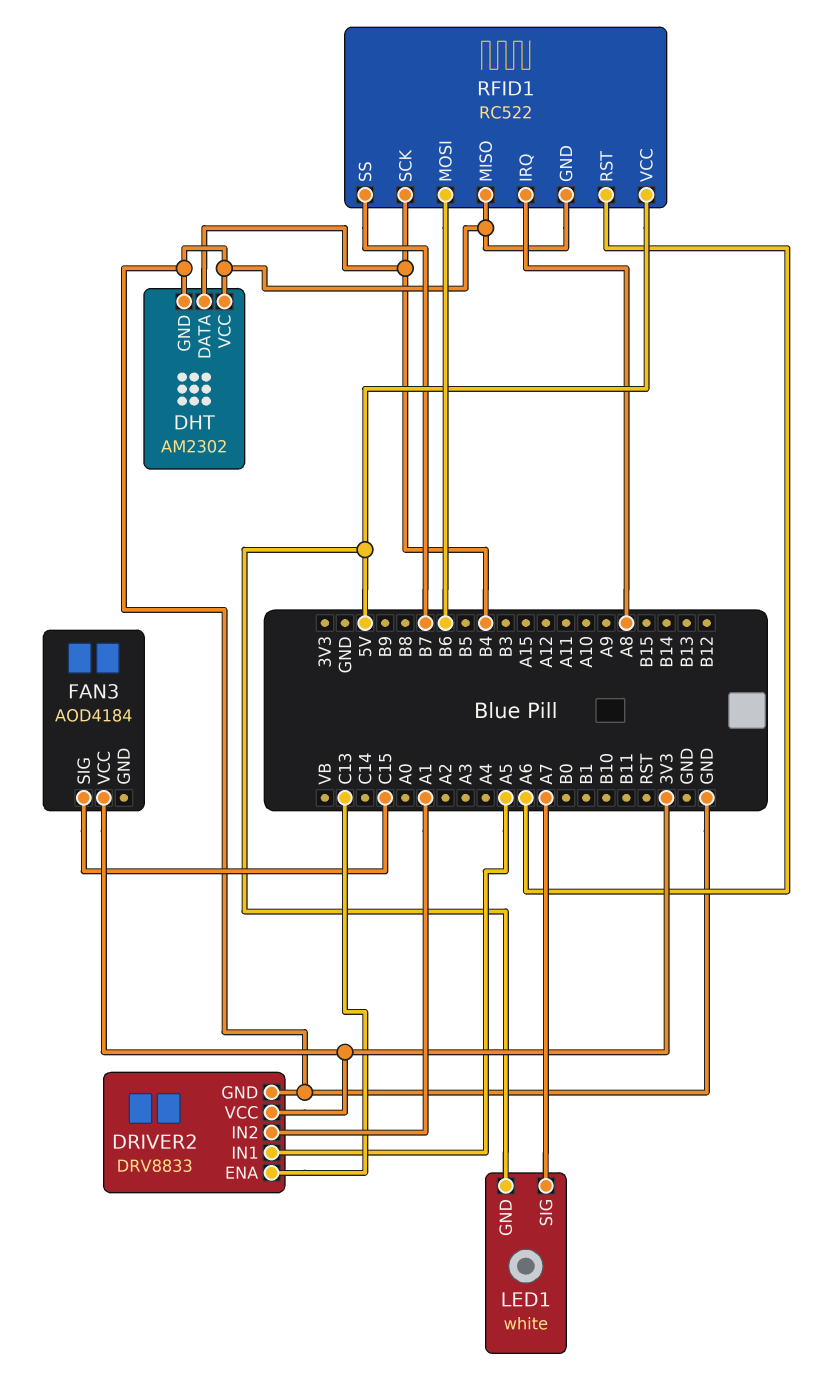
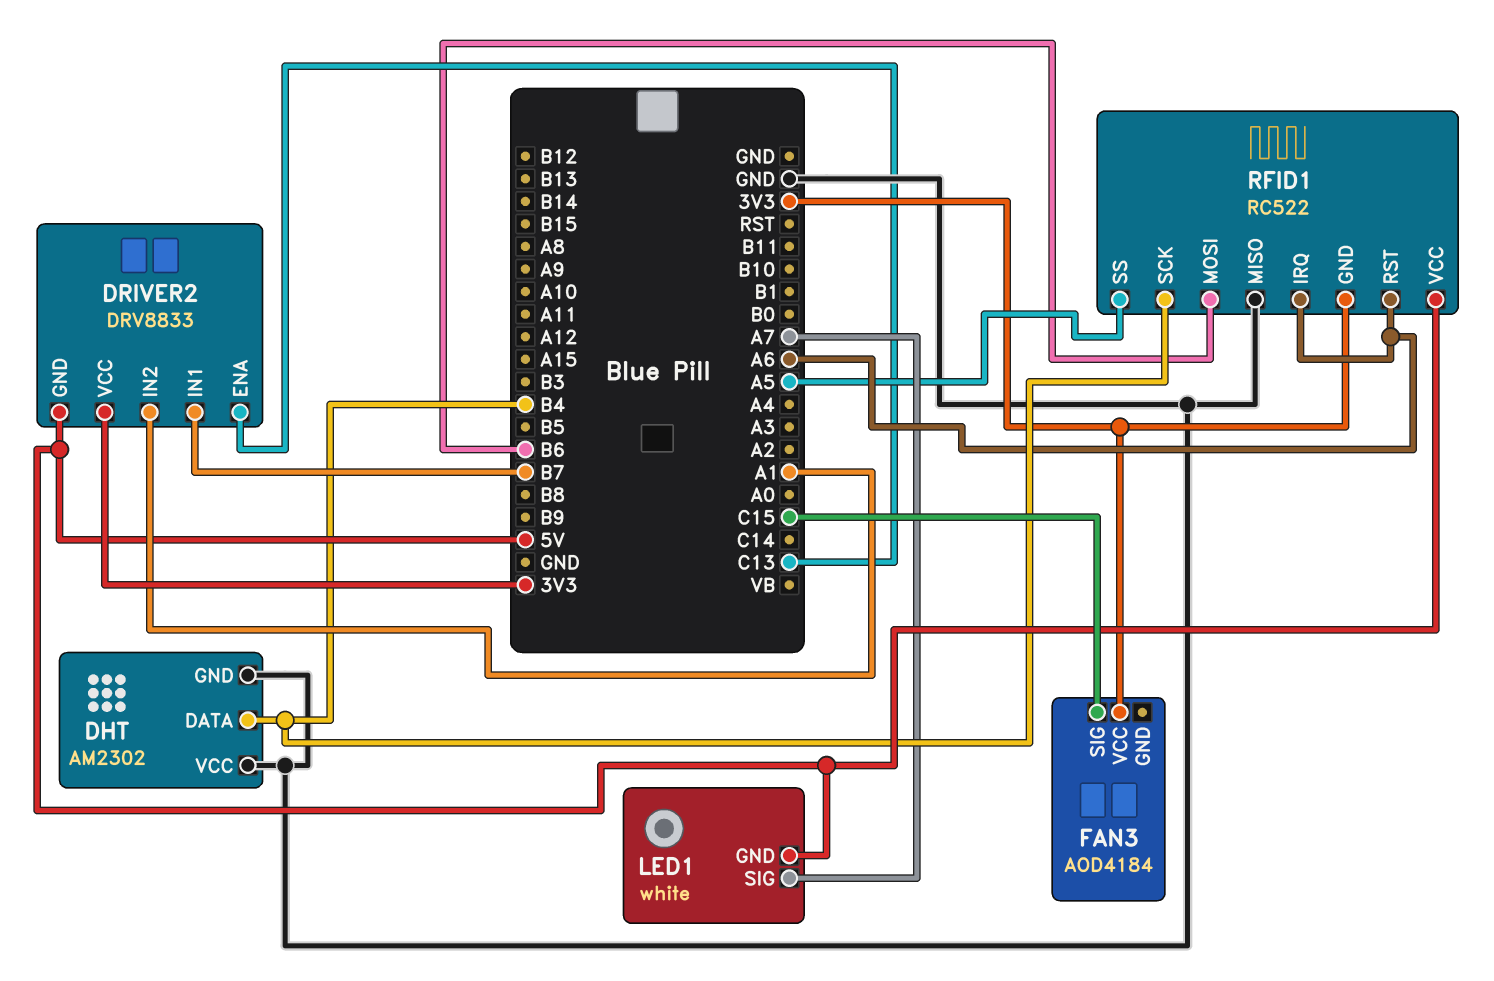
DRIVER2 pin GND: GND -> 5V
DRIVER2 pin IN1: A5 -> B7
RFID1 pin GND: GND -> 3V3
RFID1 pin IRQ: A8 -> A6
RFID1 pin SS: B7 -> A5

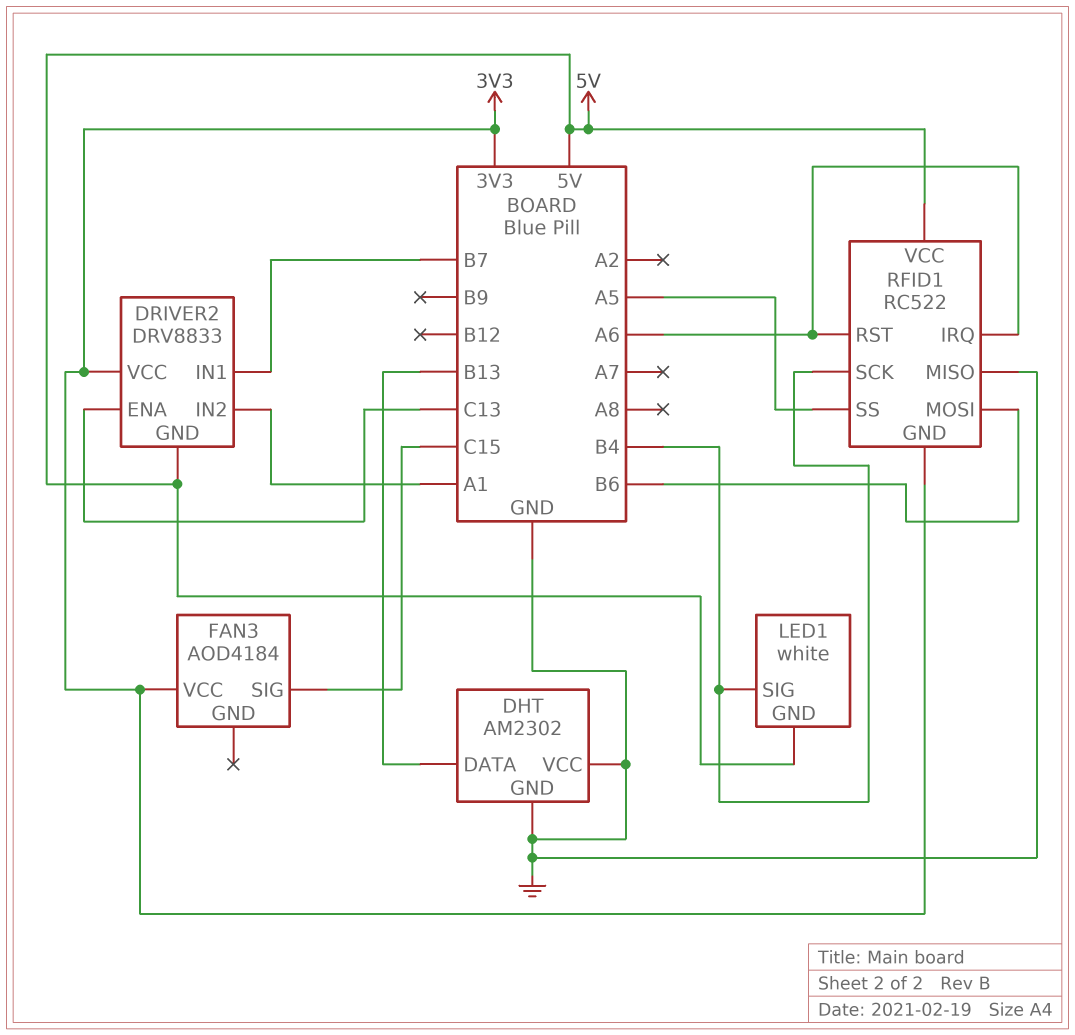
DHT pin DATA: B4 -> B13
LED1 pin SIG: A7 -> B4

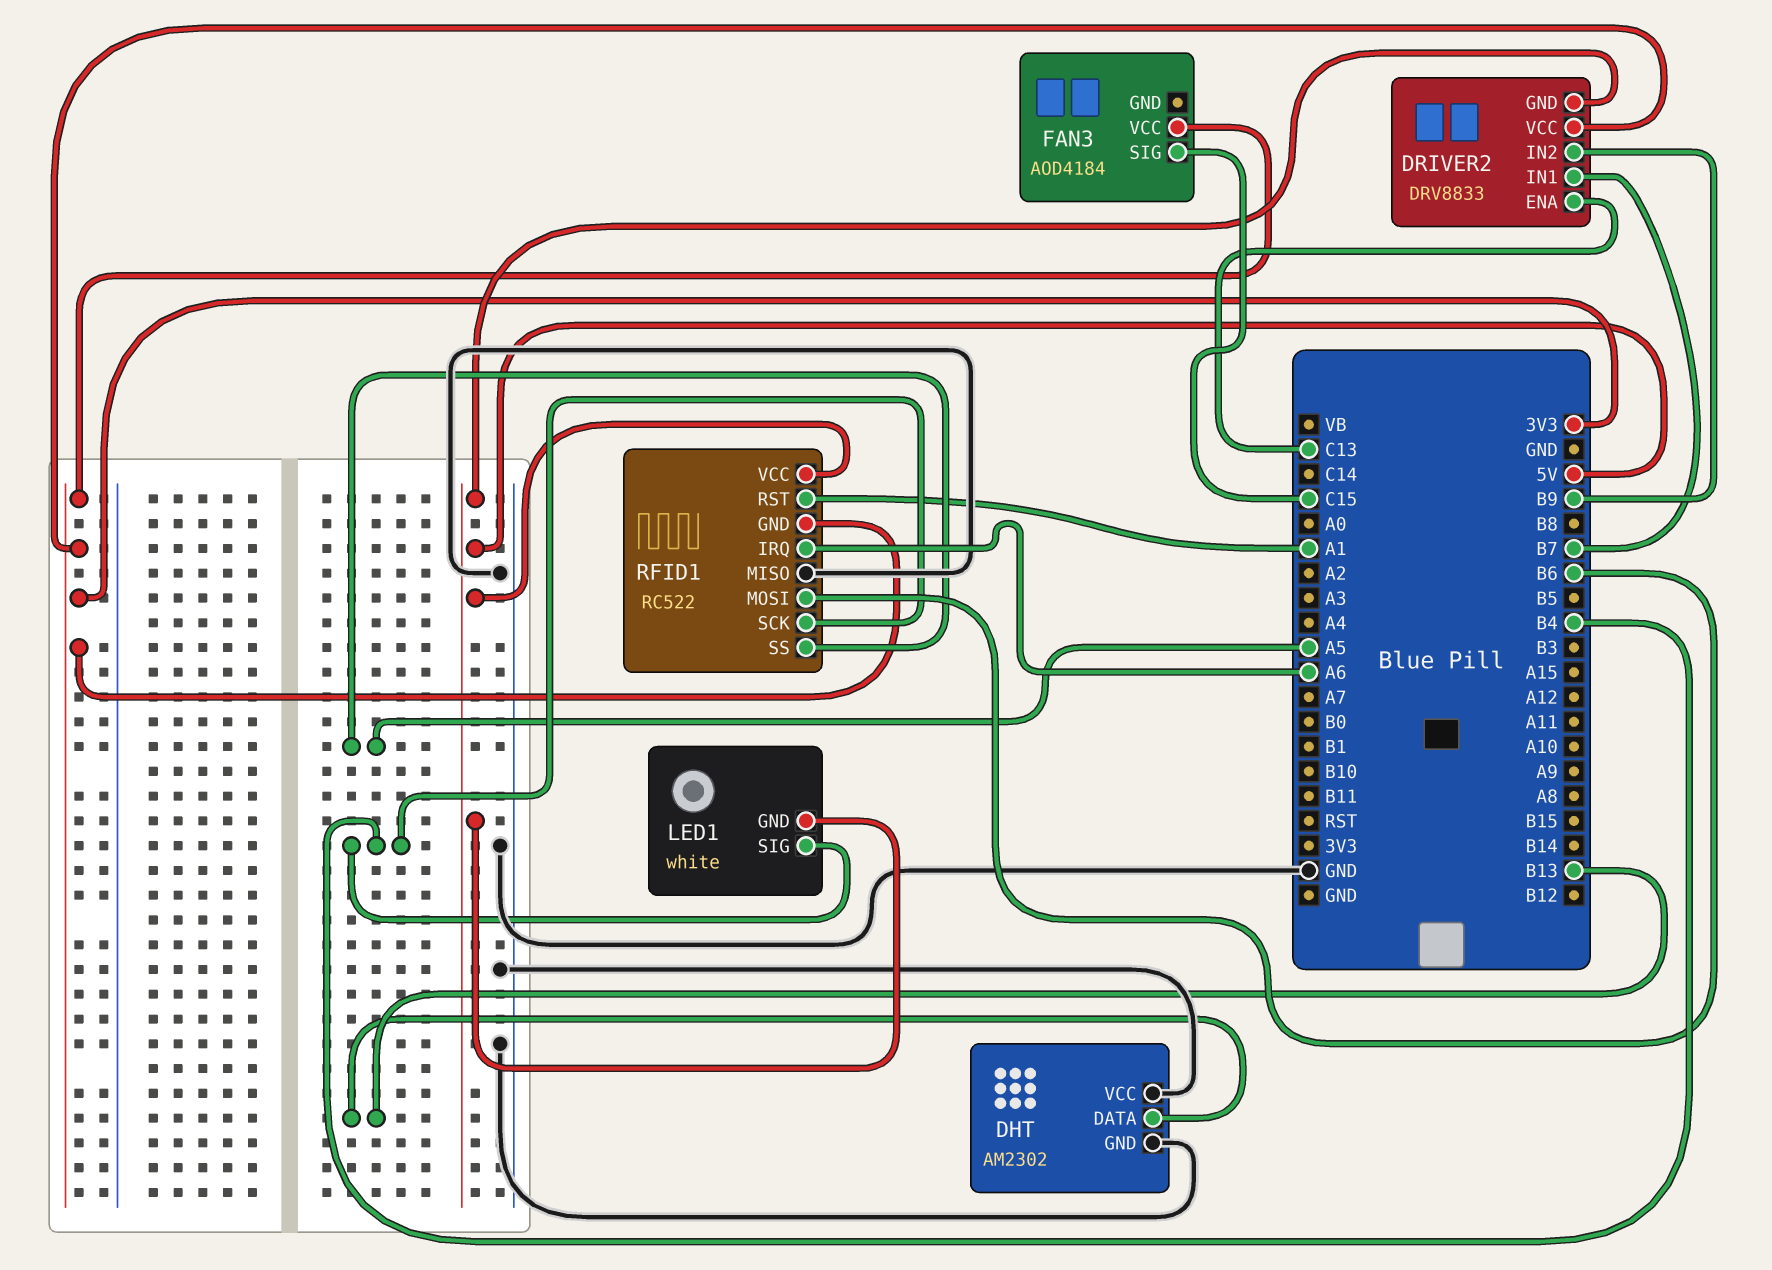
DRIVER2 pin IN2: A1 -> B9
RFID1 pin RST: A6 -> A1

